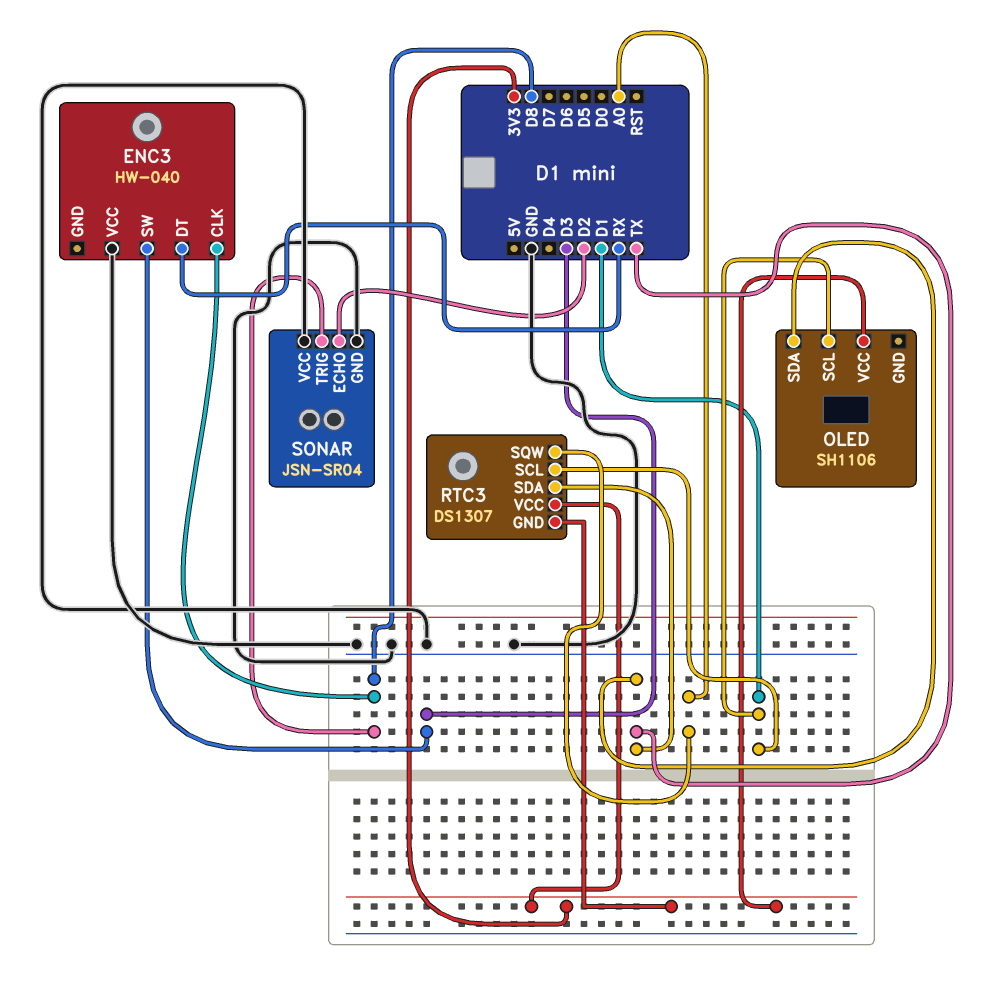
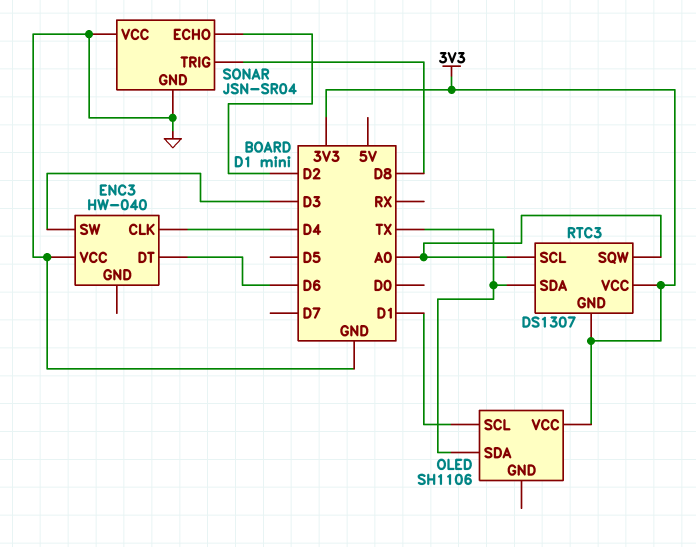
ENC3 pin CLK: D8 -> D4
ENC3 pin DT: RX -> D6
RTC3 pin SCL: D1 -> A0

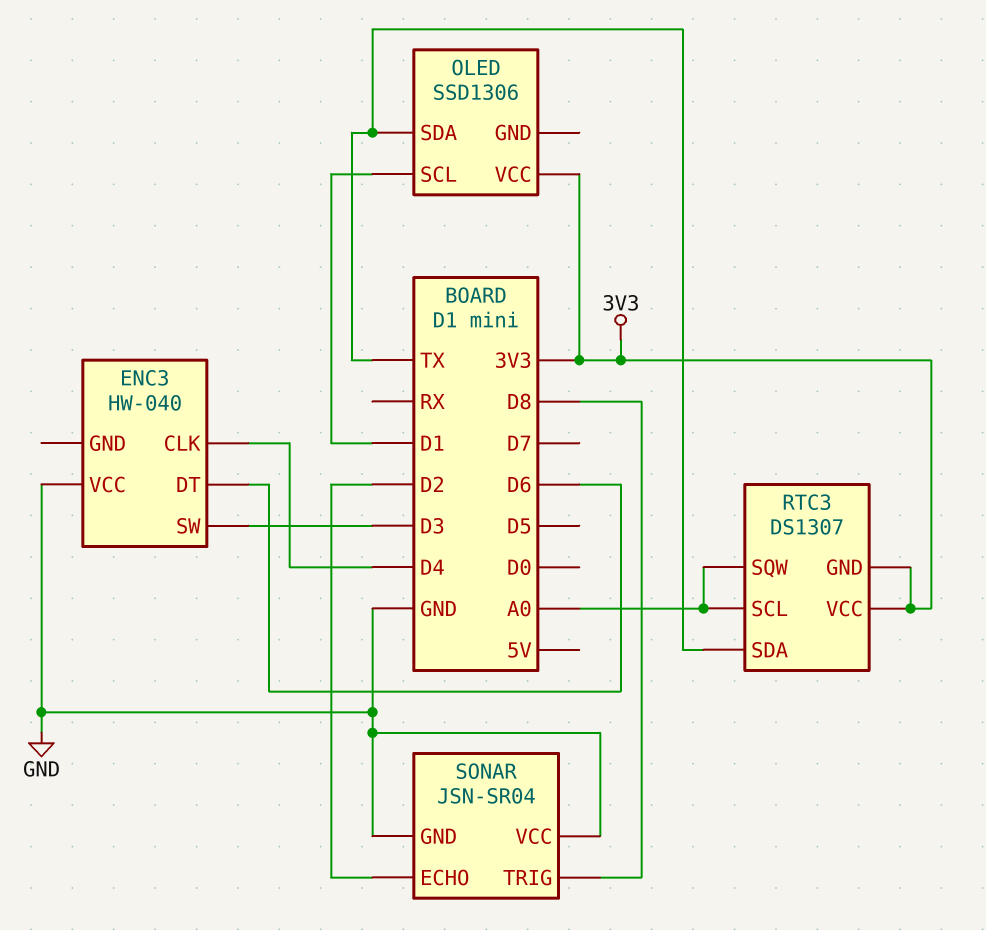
OLED: SH1106 -> SSD1306

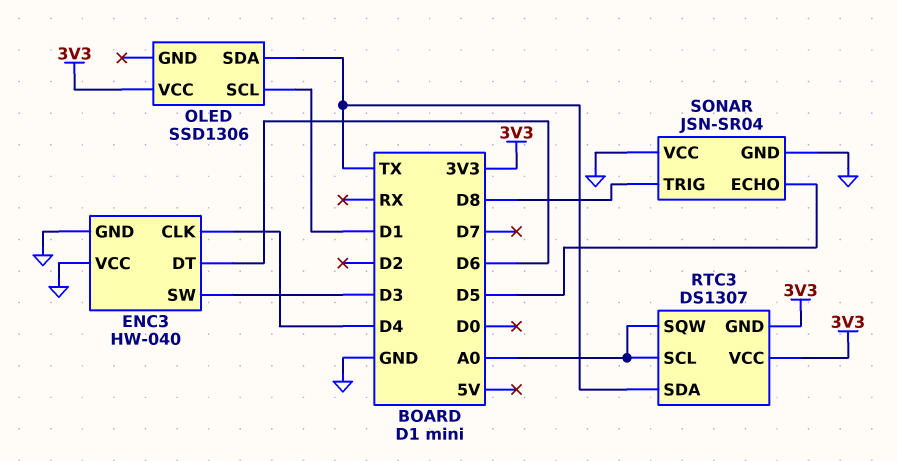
ENC3 pin GND: none -> GND
SONAR pin ECHO: D2 -> D5

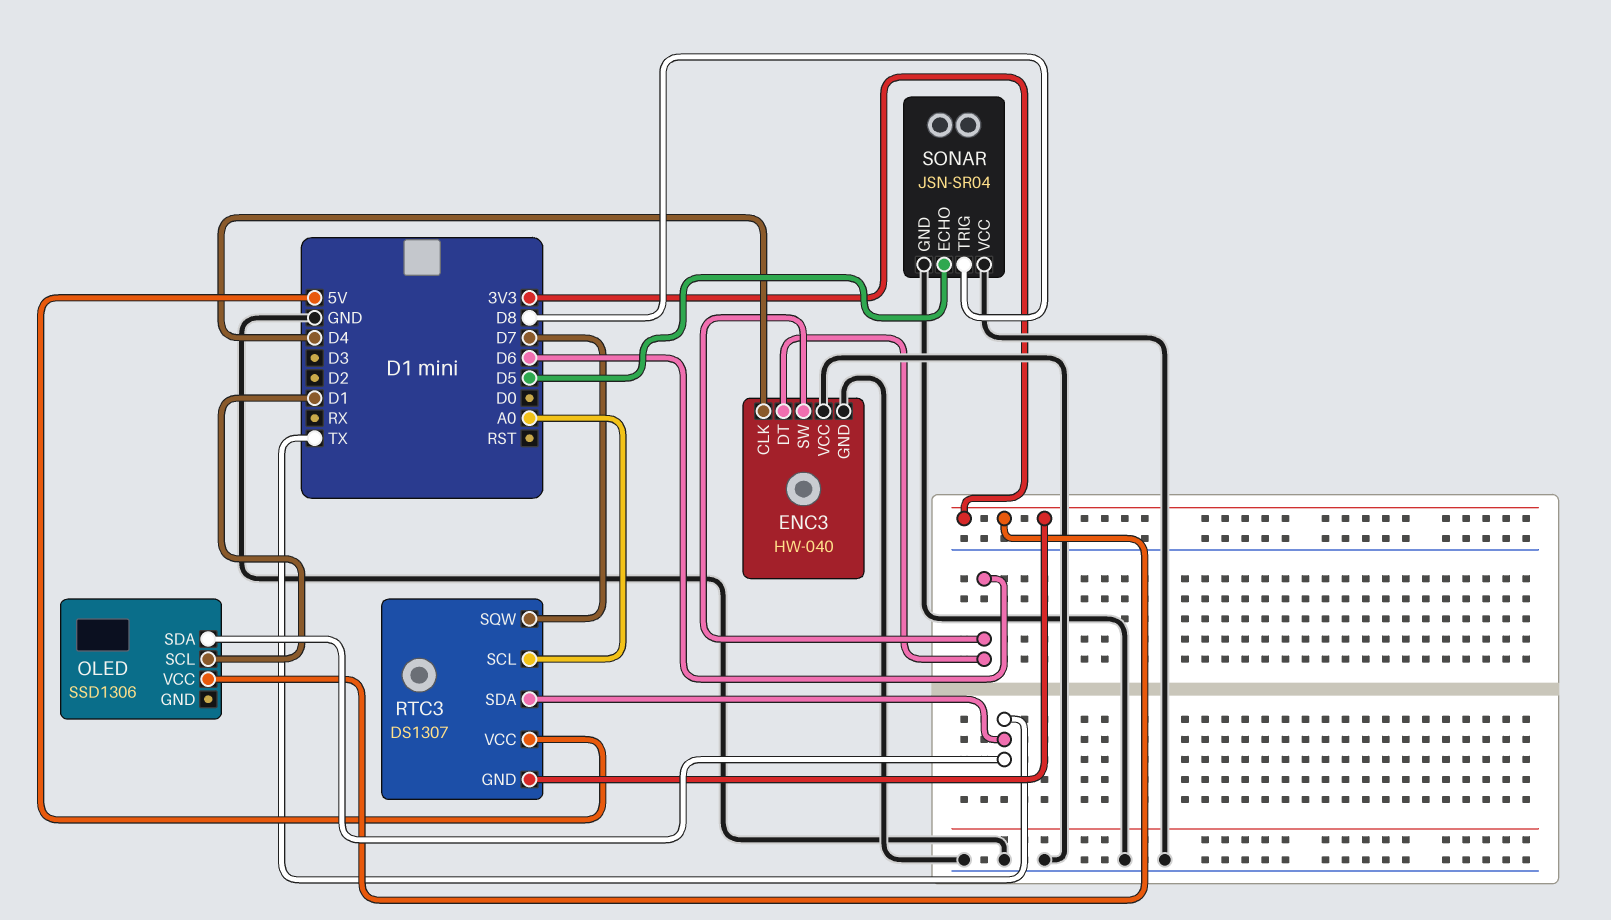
ENC3 pin SW: D3 -> D6
RTC3 pin SQW: A0 -> D7
RTC3 pin VCC: 3V3 -> 5V

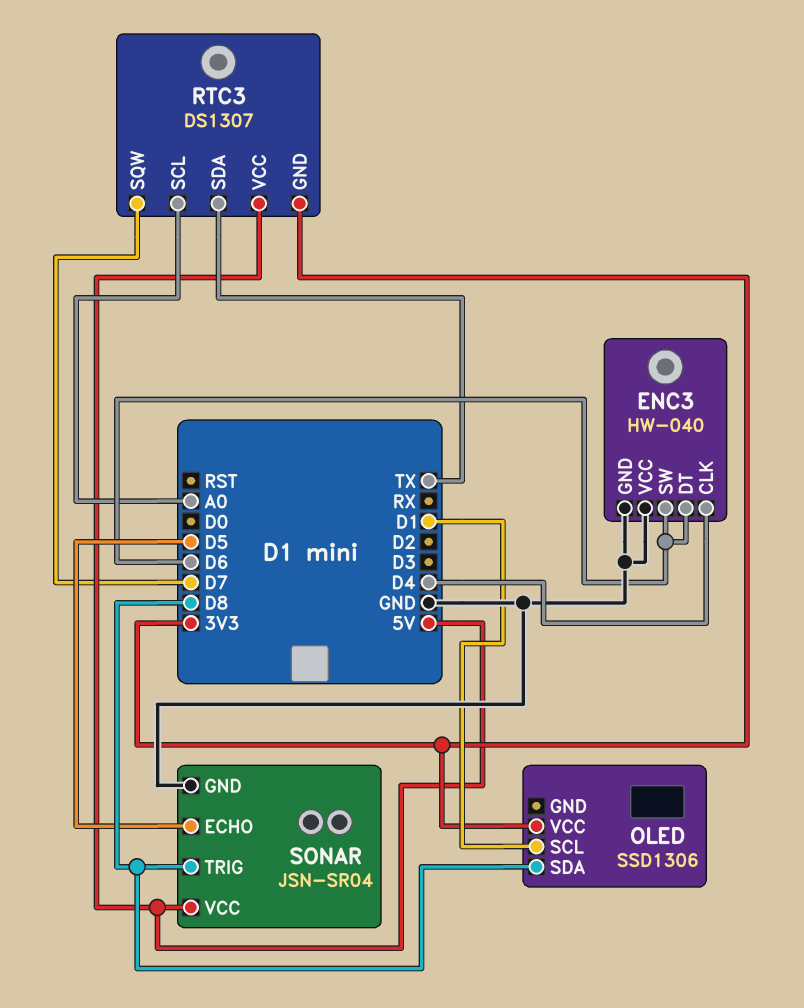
OLED pin SDA: TX -> D8
SONAR pin VCC: GND -> 5V

